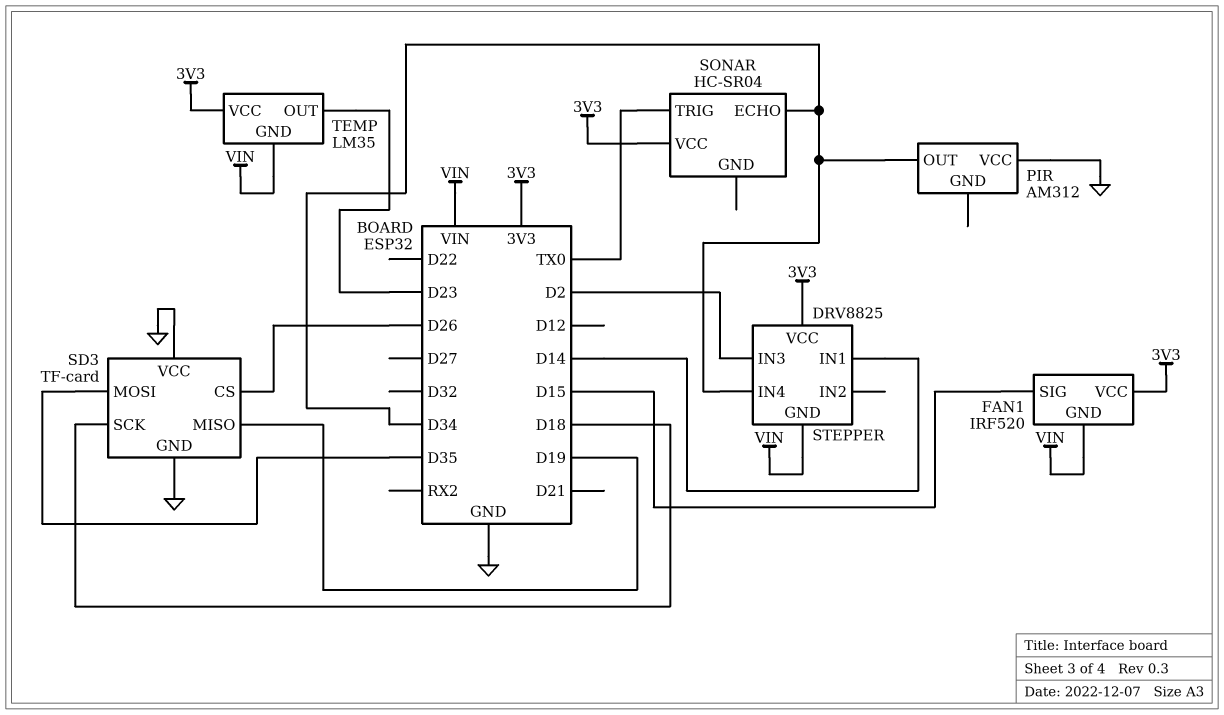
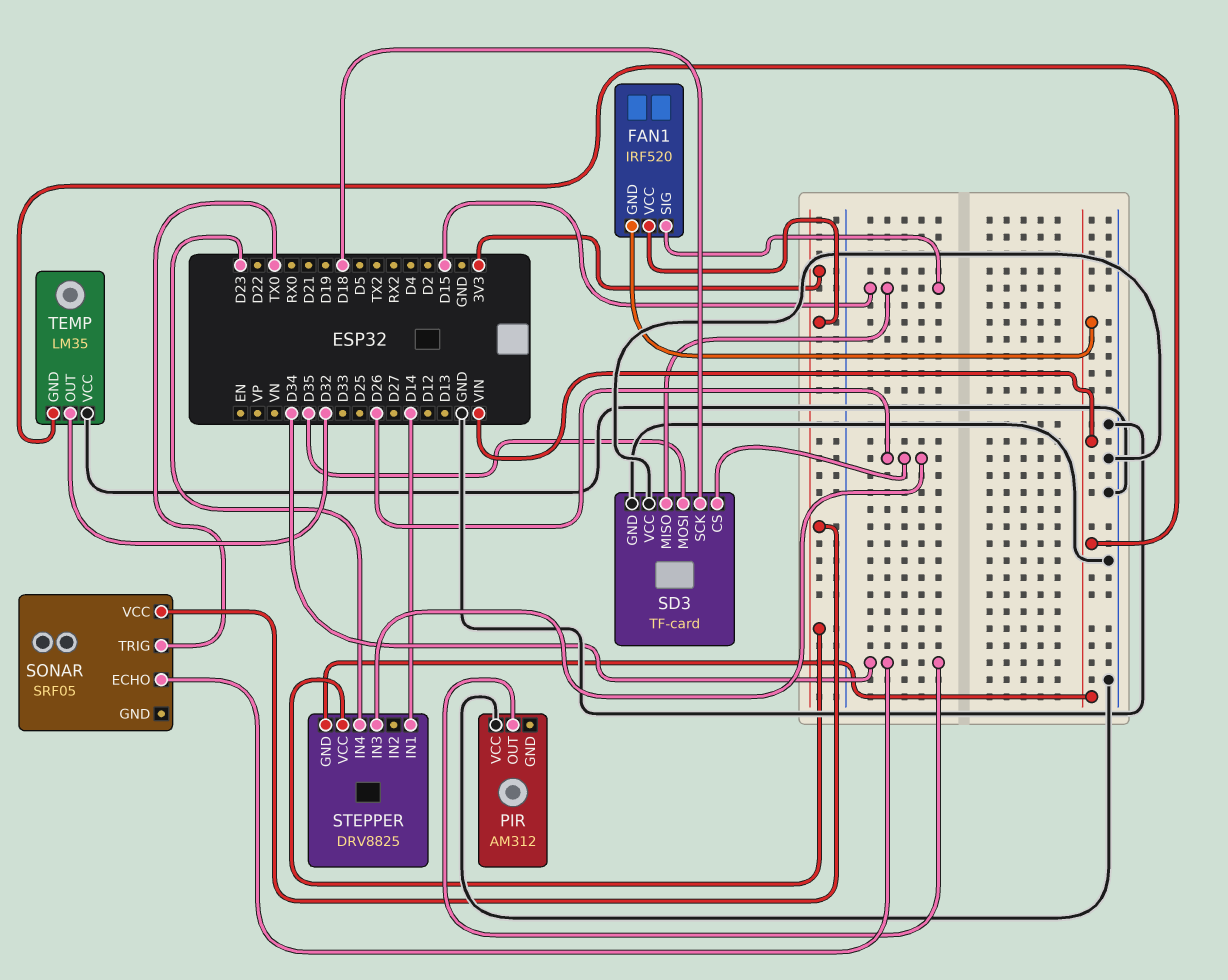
SD3 pin MISO: D19 -> D15
SONAR: HC-SR04 -> SRF05
STEPPER pin IN3: D2 -> D26
STEPPER pin IN4: D34 -> D23
TEMP pin OUT: D23 -> D32
TEMP pin VCC: 3V3 -> GND

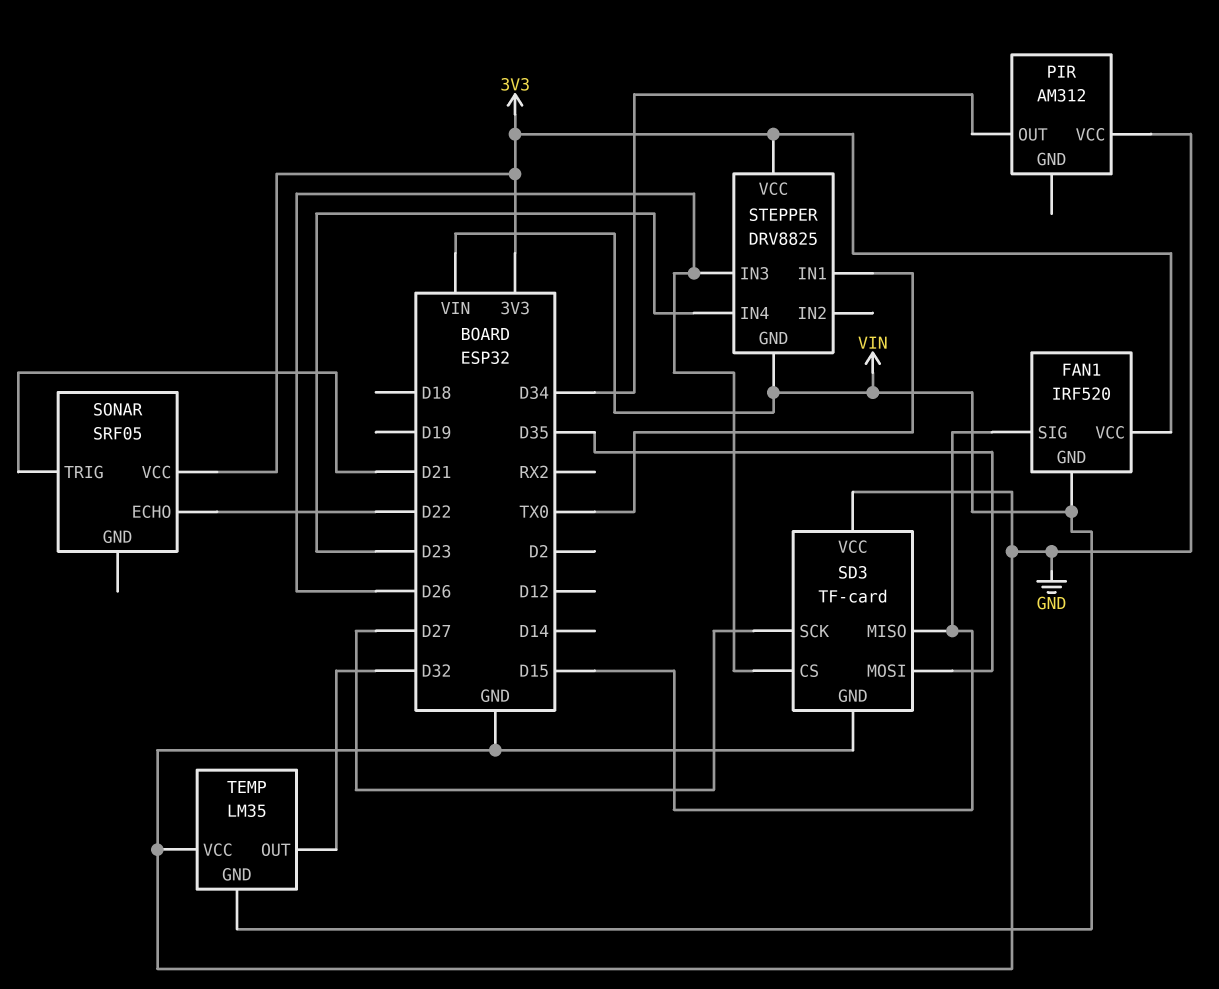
SD3 pin SCK: D18 -> D27
SONAR pin ECHO: D34 -> D22
SONAR pin TRIG: TX0 -> D21
STEPPER pin IN1: D14 -> TX0

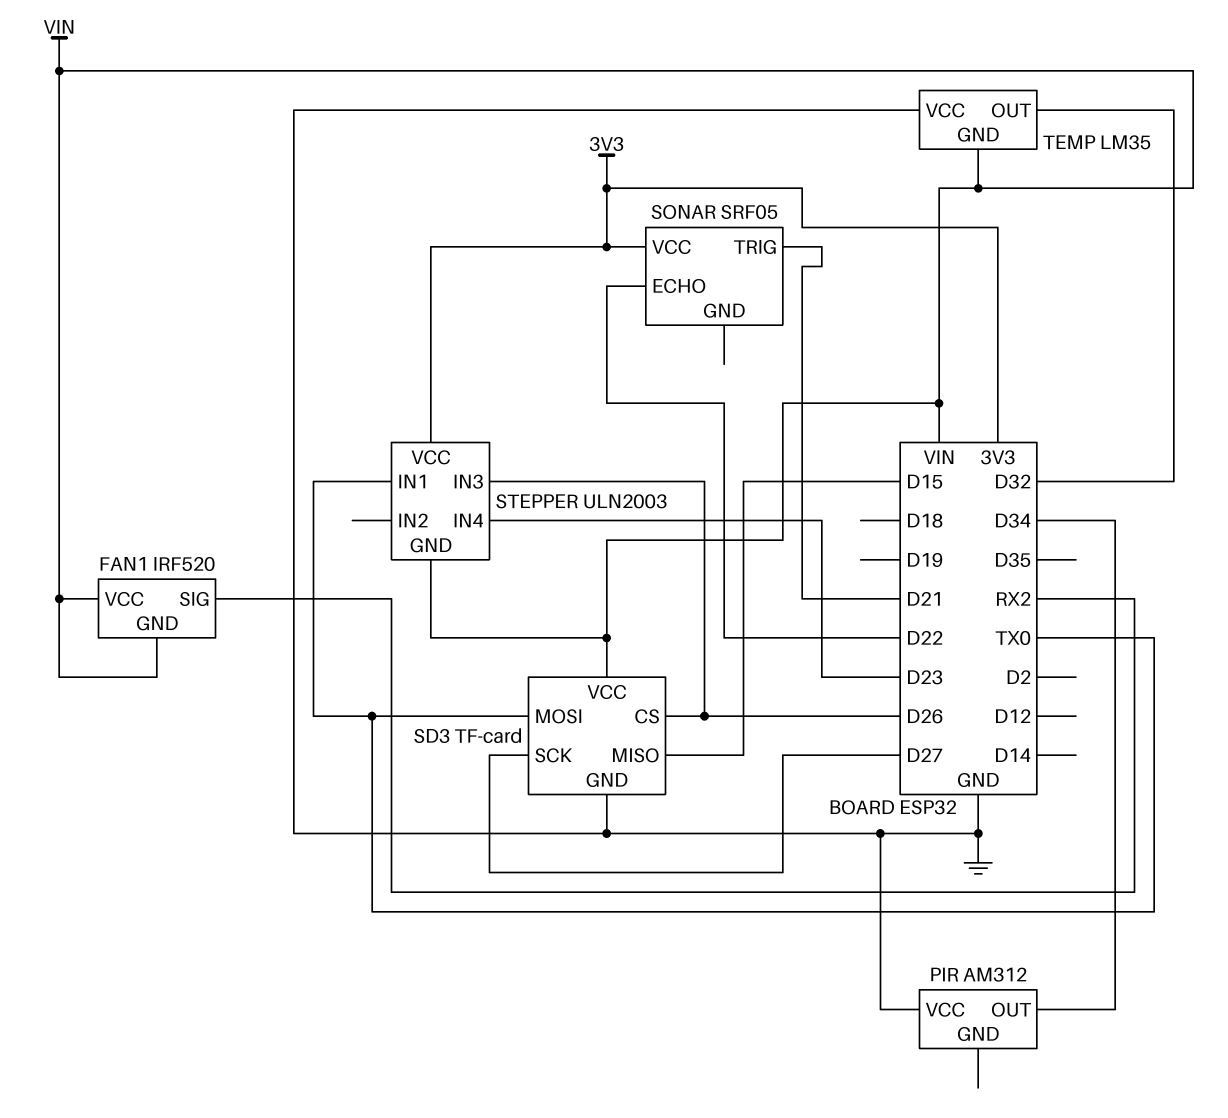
FAN1 pin SIG: D15 -> RX2
FAN1 pin VCC: 3V3 -> VIN
SD3 pin MOSI: D35 -> TX0
SD3 pin VCC: GND -> VIN
STEPPER: DRV8825 -> ULN2003

